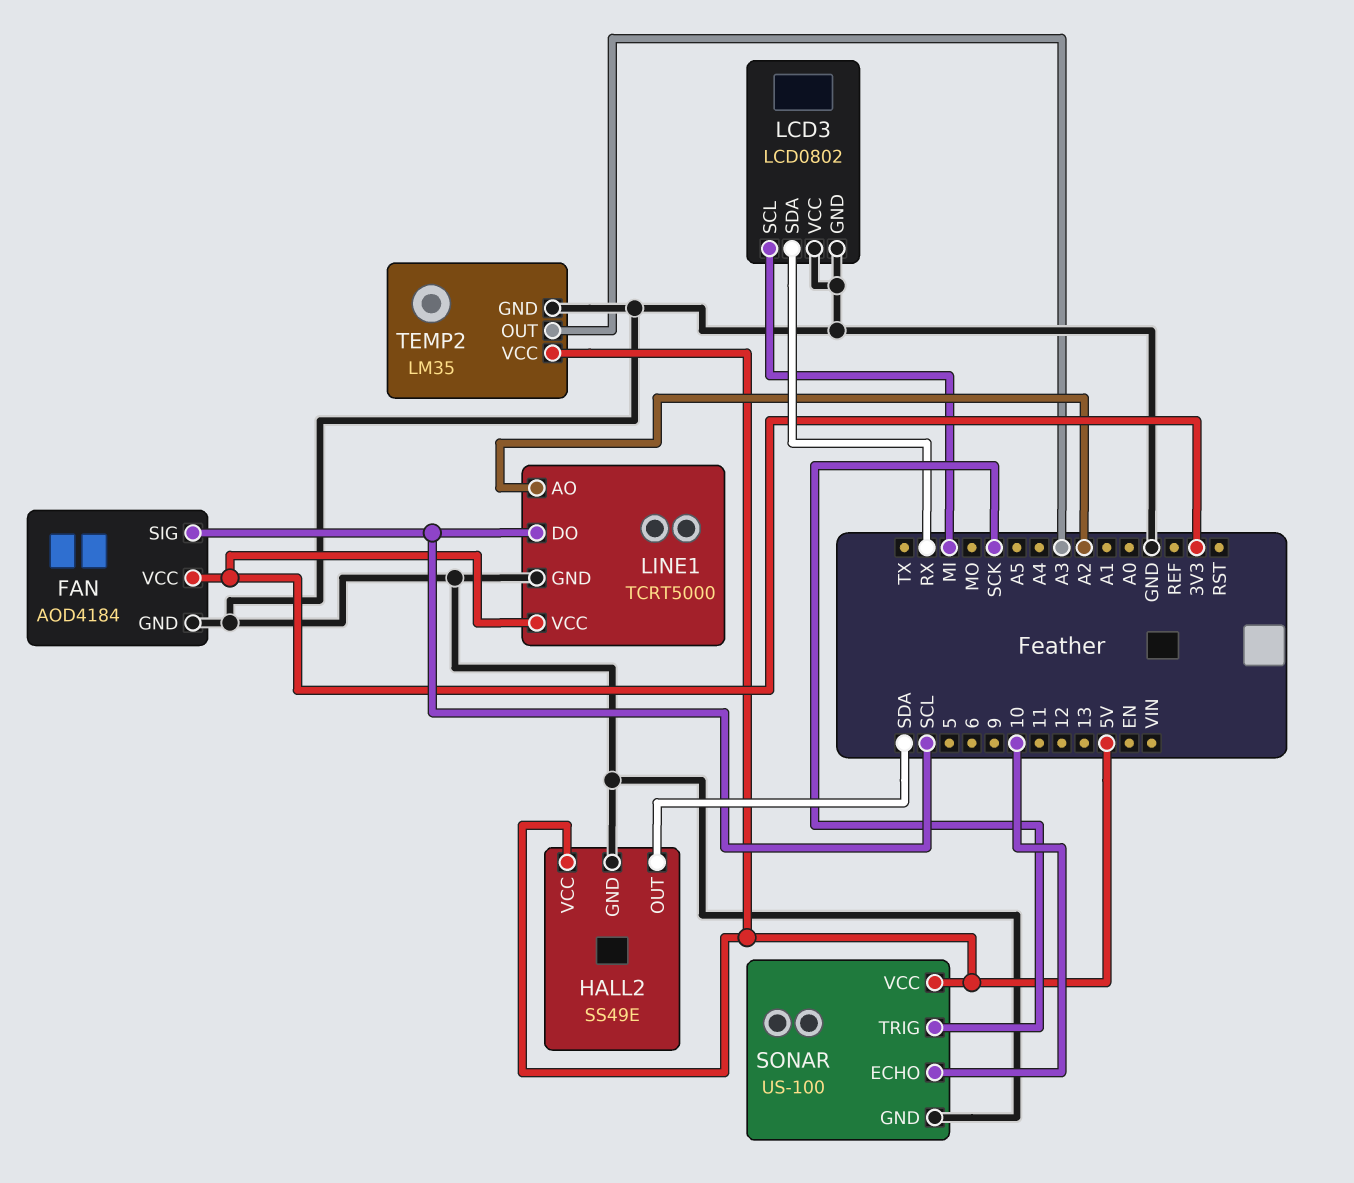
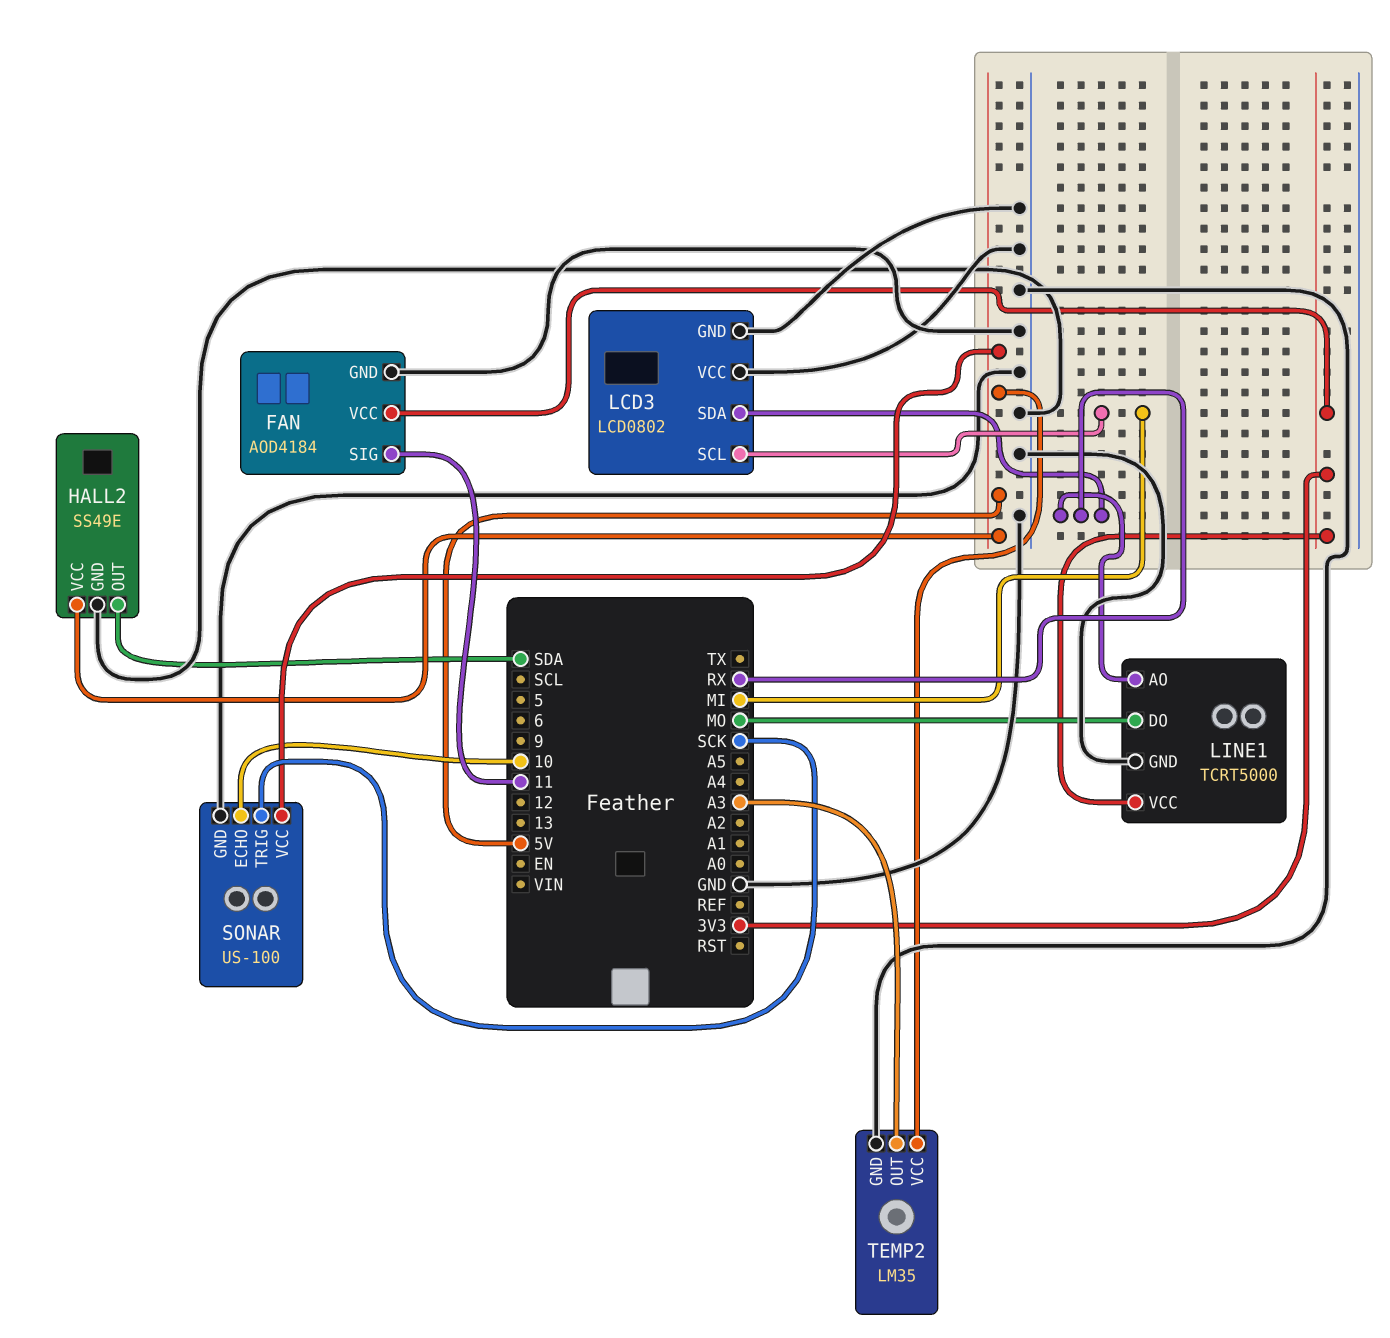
FAN pin SIG: SCL -> 11
LINE1 pin AO: A2 -> RX
LINE1 pin DO: SCL -> MO

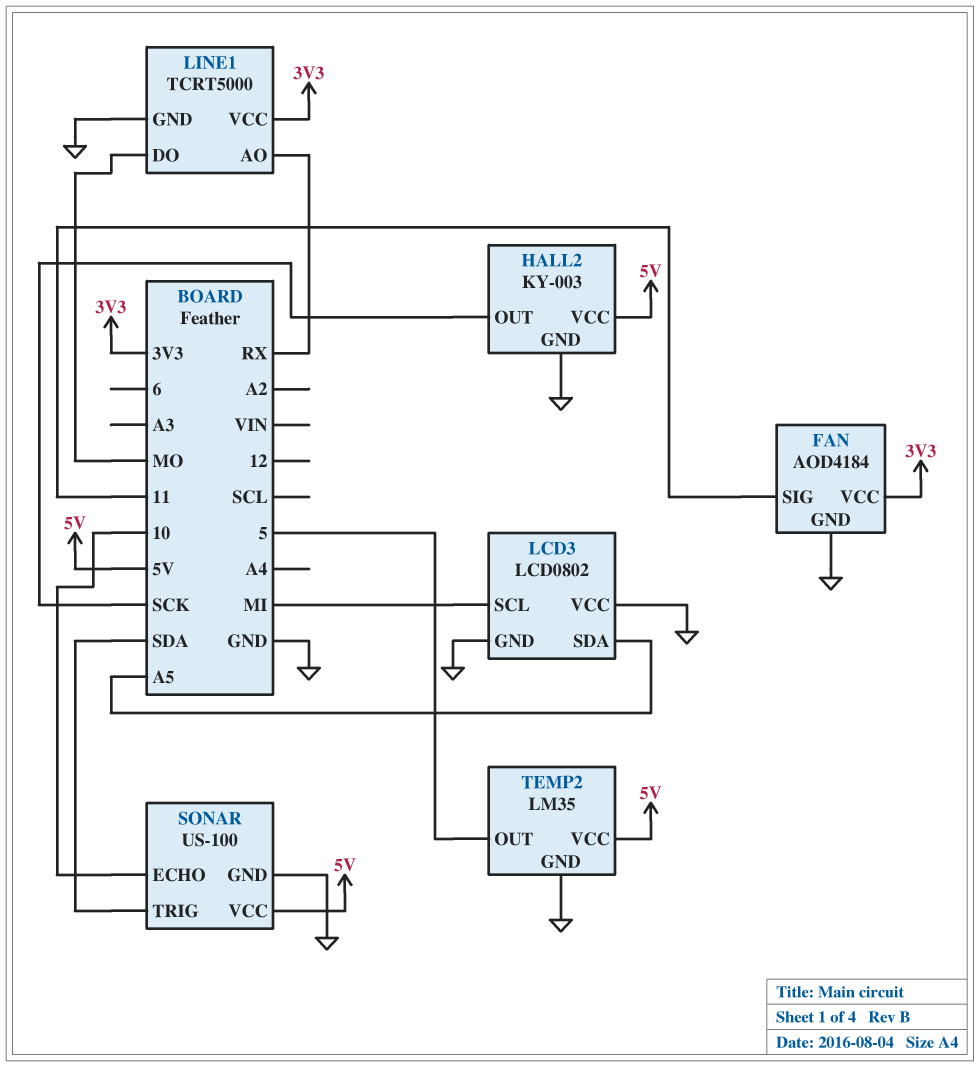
HALL2: SS49E -> KY-003
HALL2 pin OUT: SDA -> SCK
LCD3 pin SDA: RX -> A5
SONAR pin TRIG: SCK -> SDA
TEMP2 pin OUT: A3 -> 5

